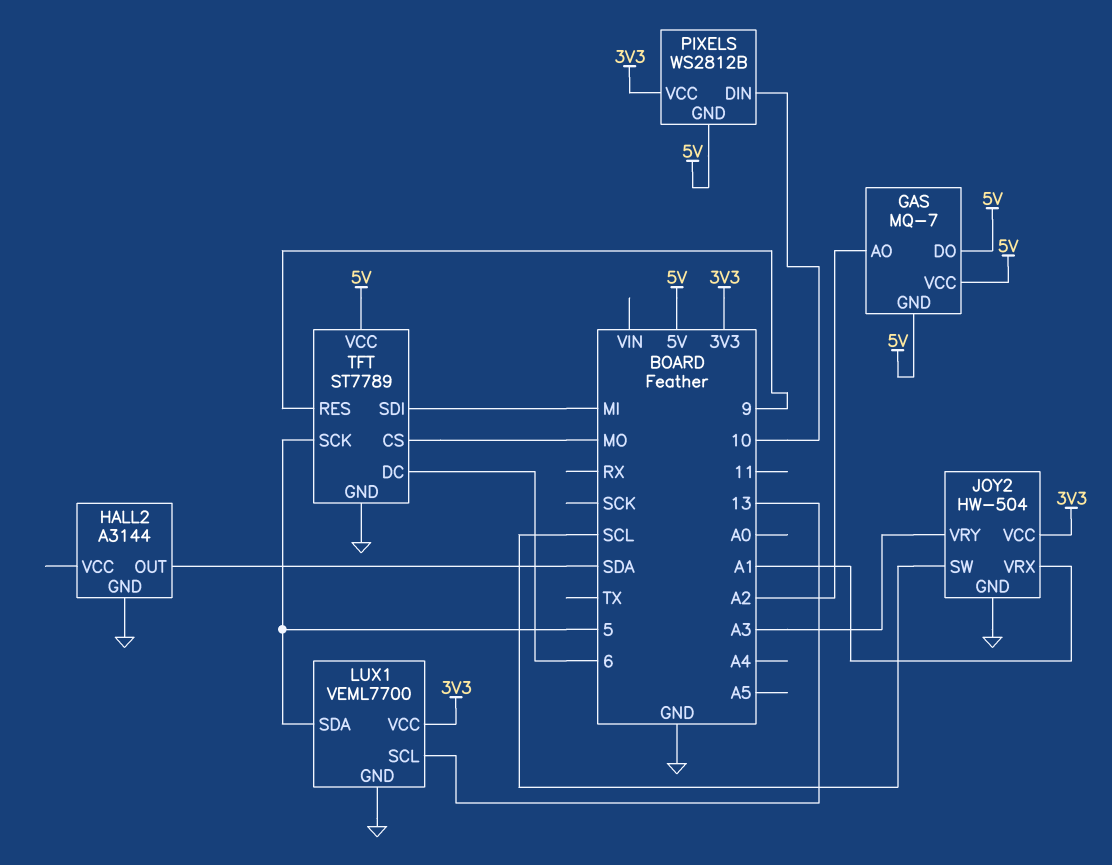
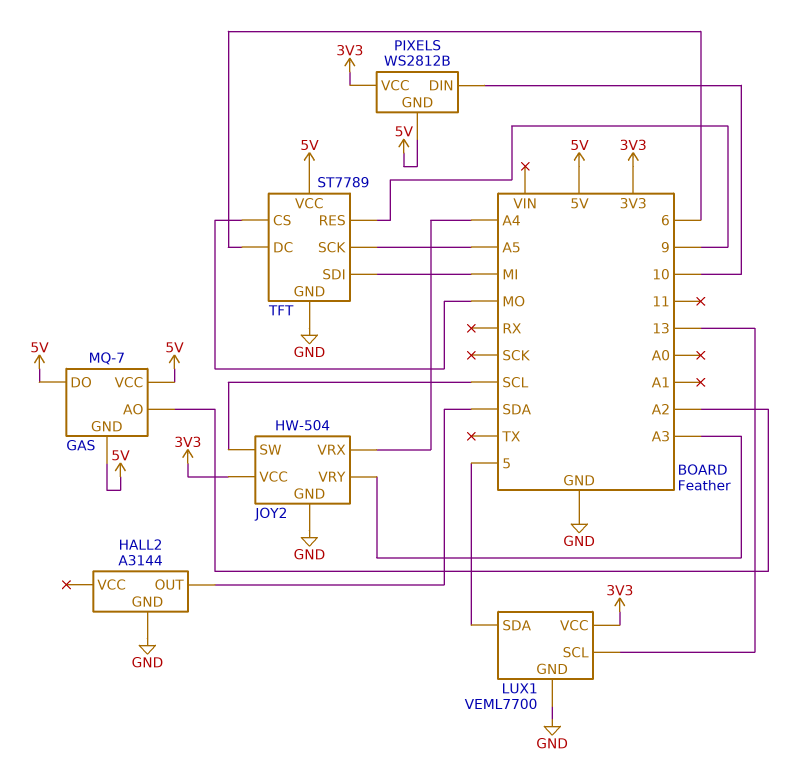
JOY2 pin VRX: A1 -> A4
TFT pin SCK: 5 -> A5

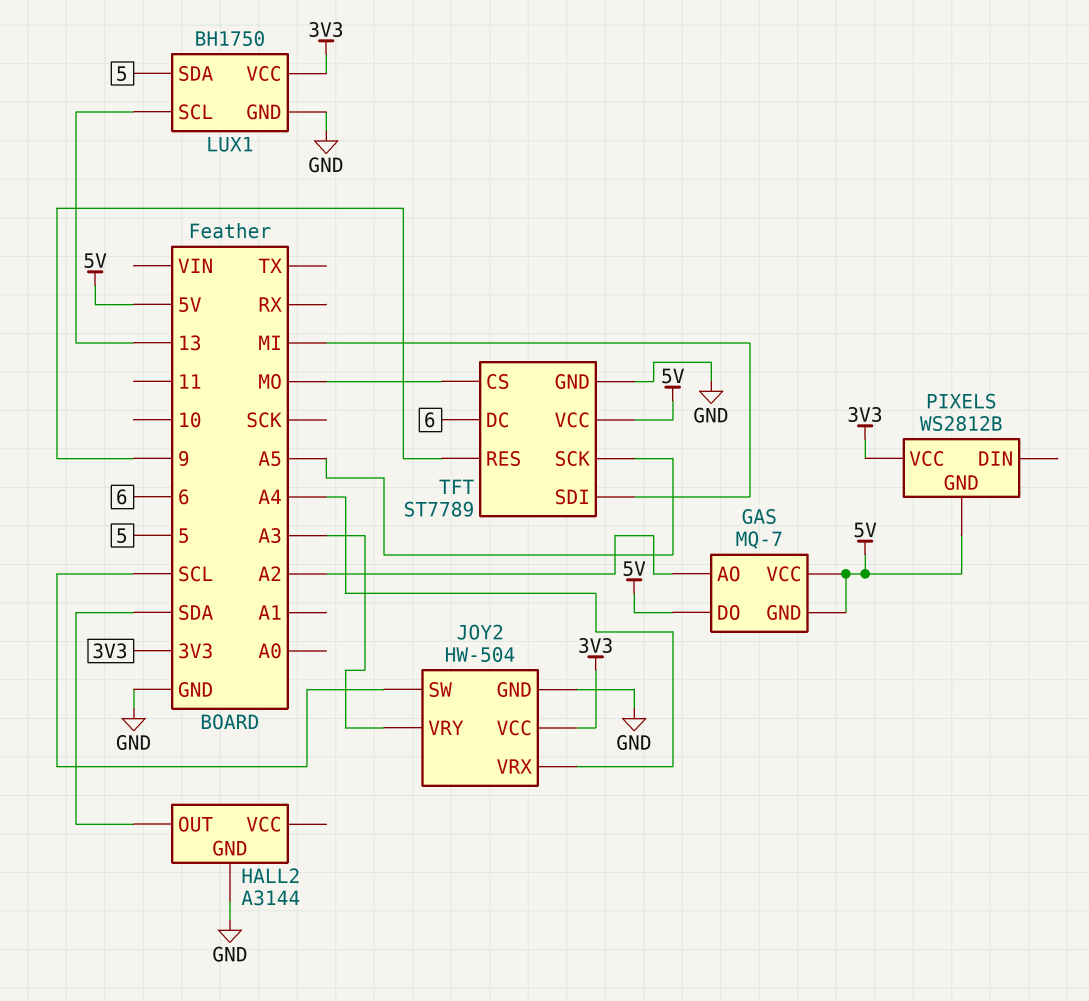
LUX1: VEML7700 -> BH1750
PIXELS pin DIN: 10 -> none

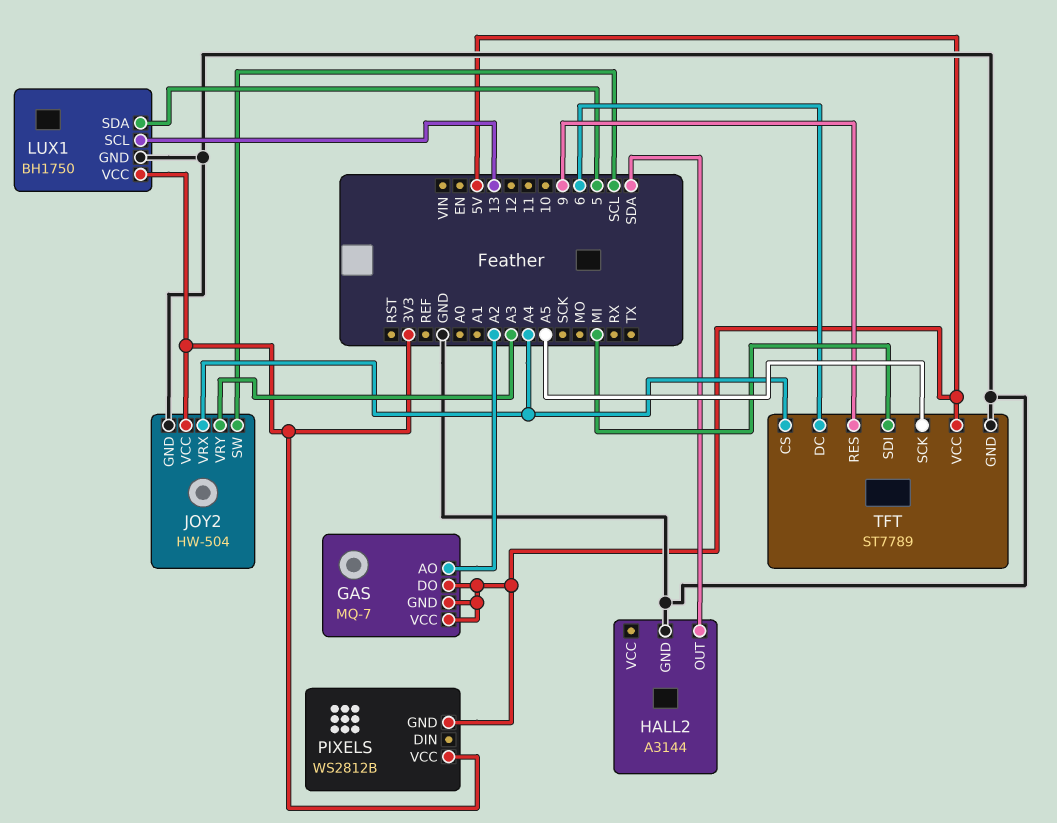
TFT pin CS: MO -> A4

